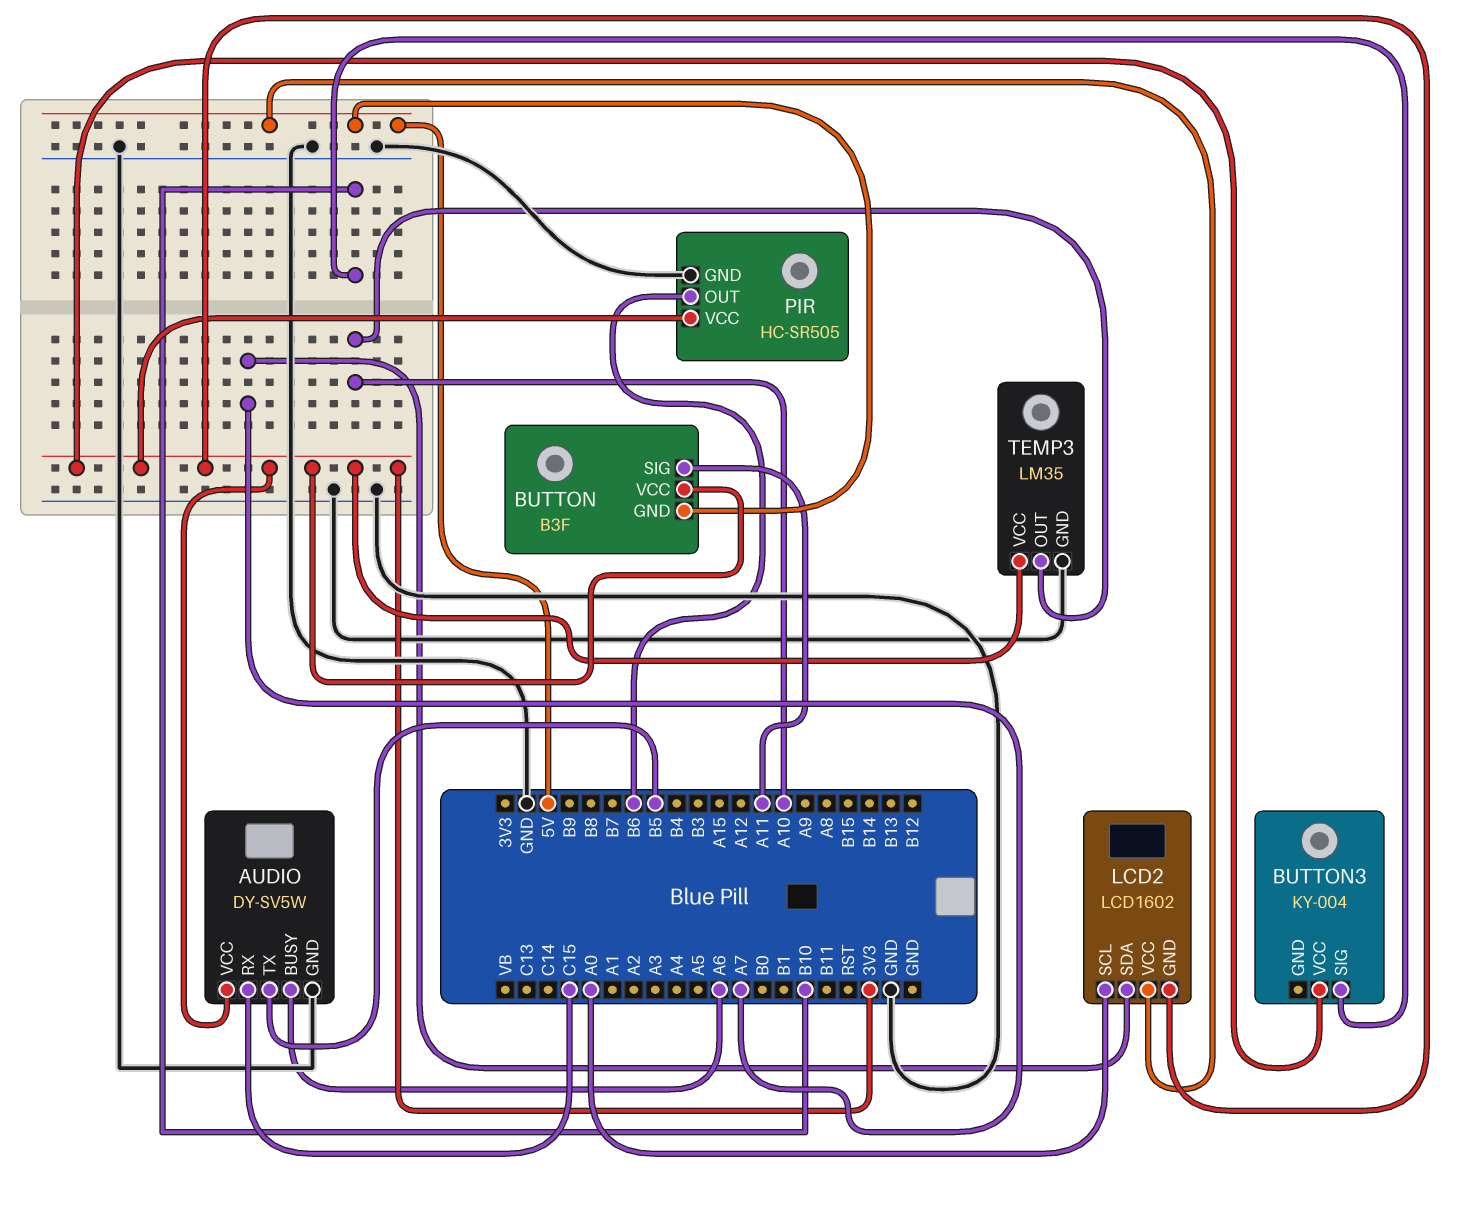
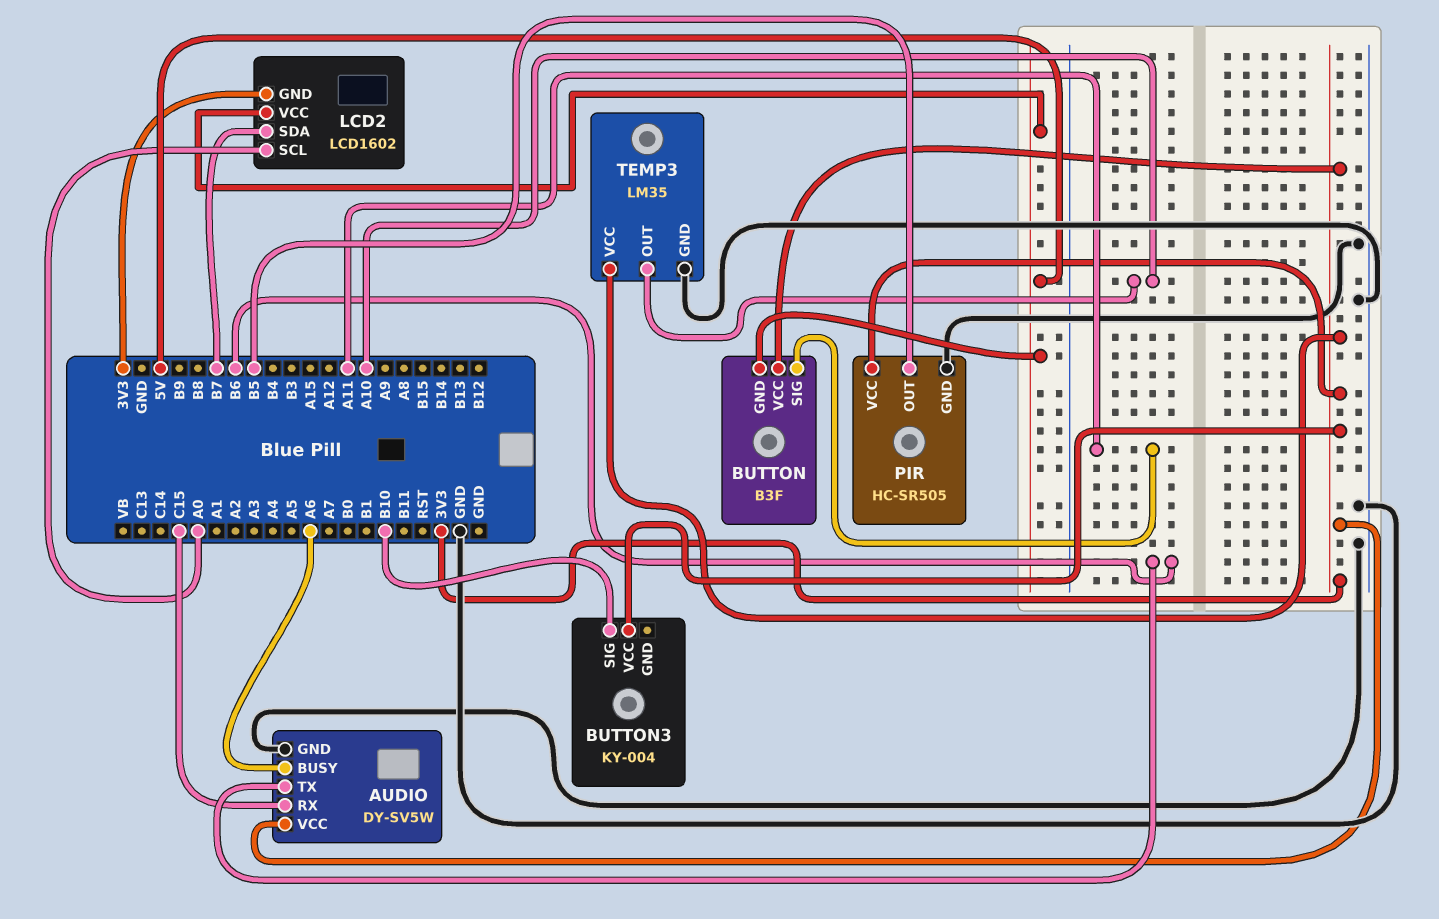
AUDIO pin TX: B5 -> B6
LCD2 pin SDA: A7 -> B7
PIR pin OUT: B6 -> B5

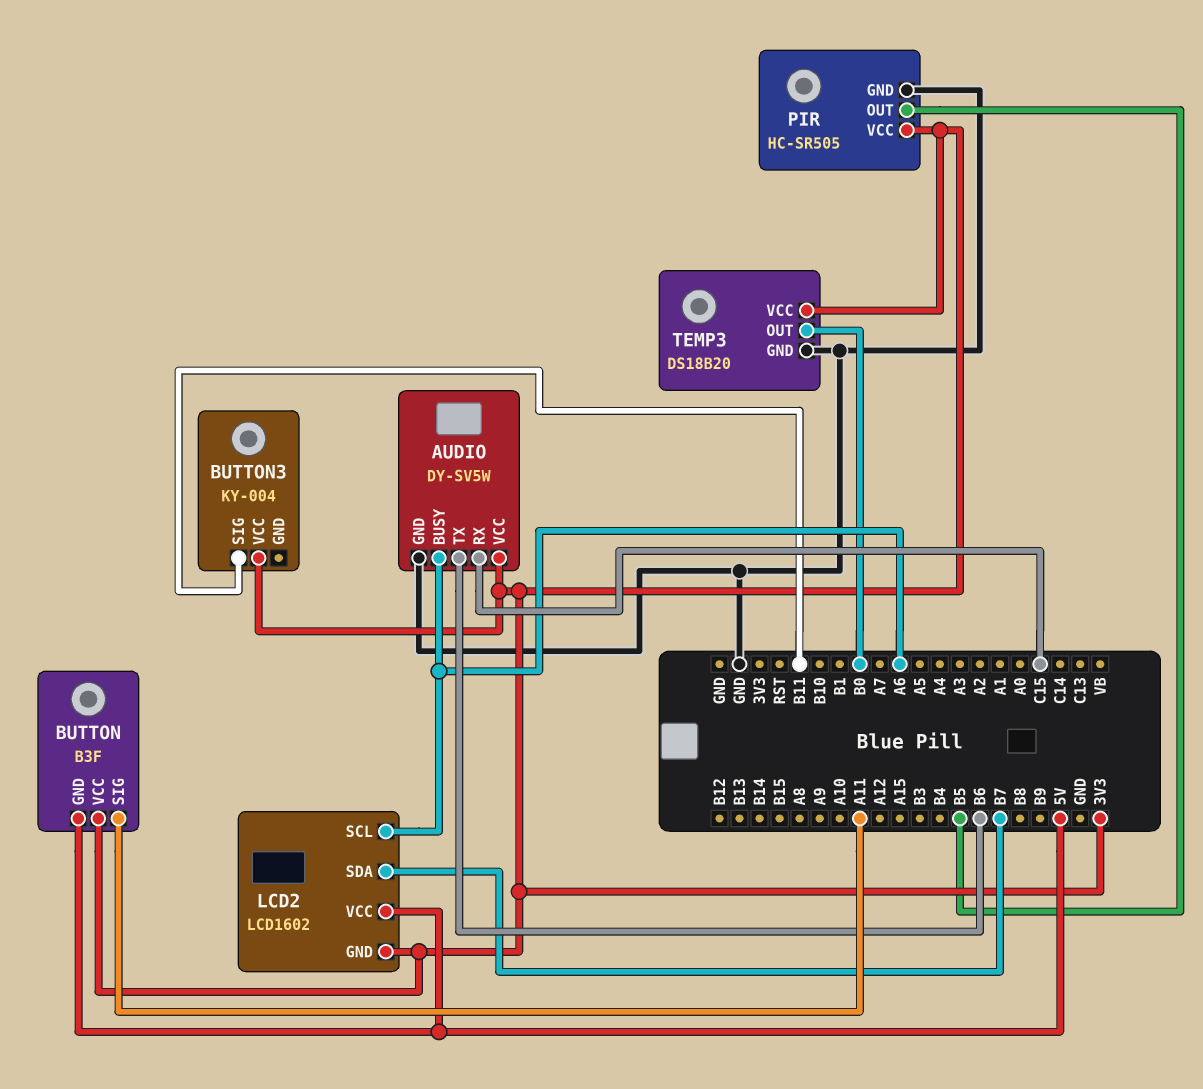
BUTTON3 pin SIG: B10 -> B11
LCD2 pin SCL: A0 -> A6
TEMP3: LM35 -> DS18B20
TEMP3 pin OUT: A10 -> B0

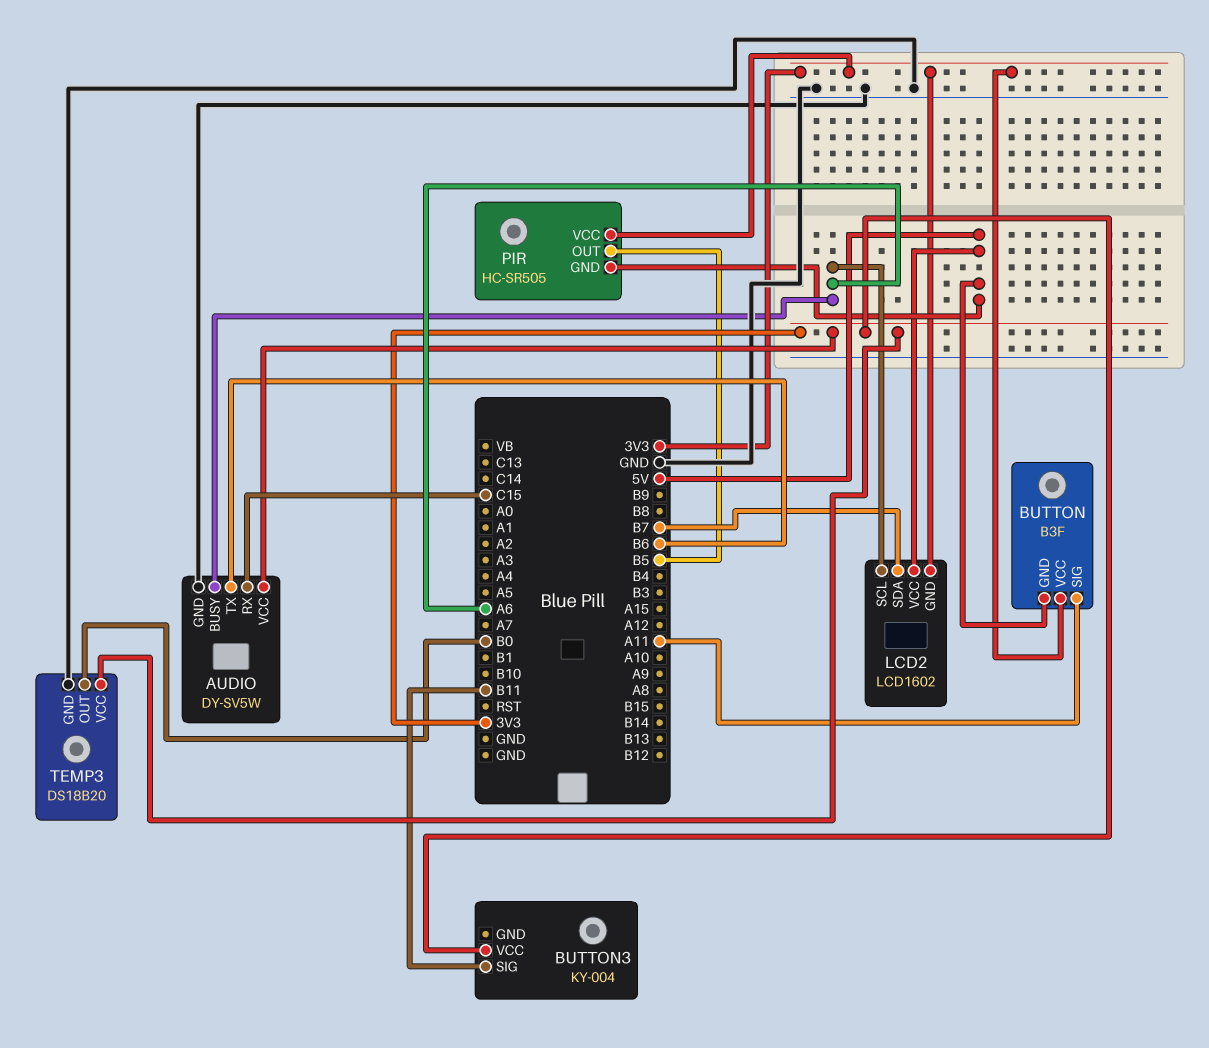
PIR pin GND: GND -> 5V

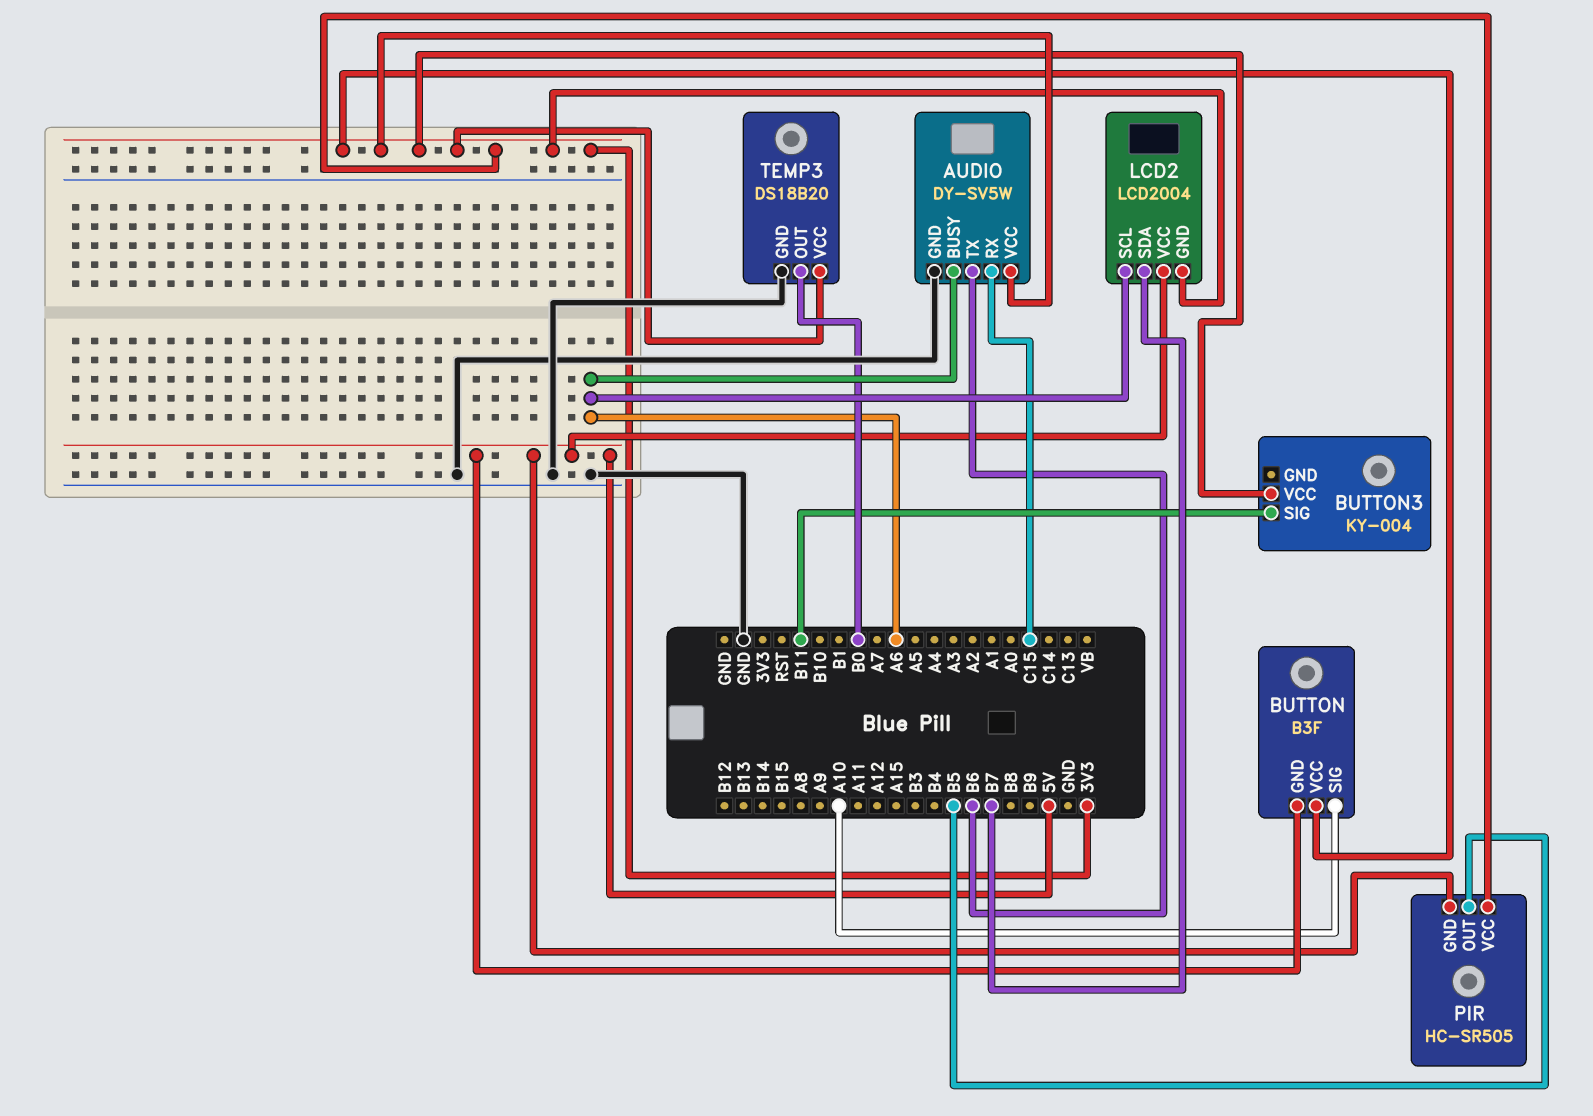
BUTTON pin SIG: A11 -> A10
LCD2: LCD1602 -> LCD2004

